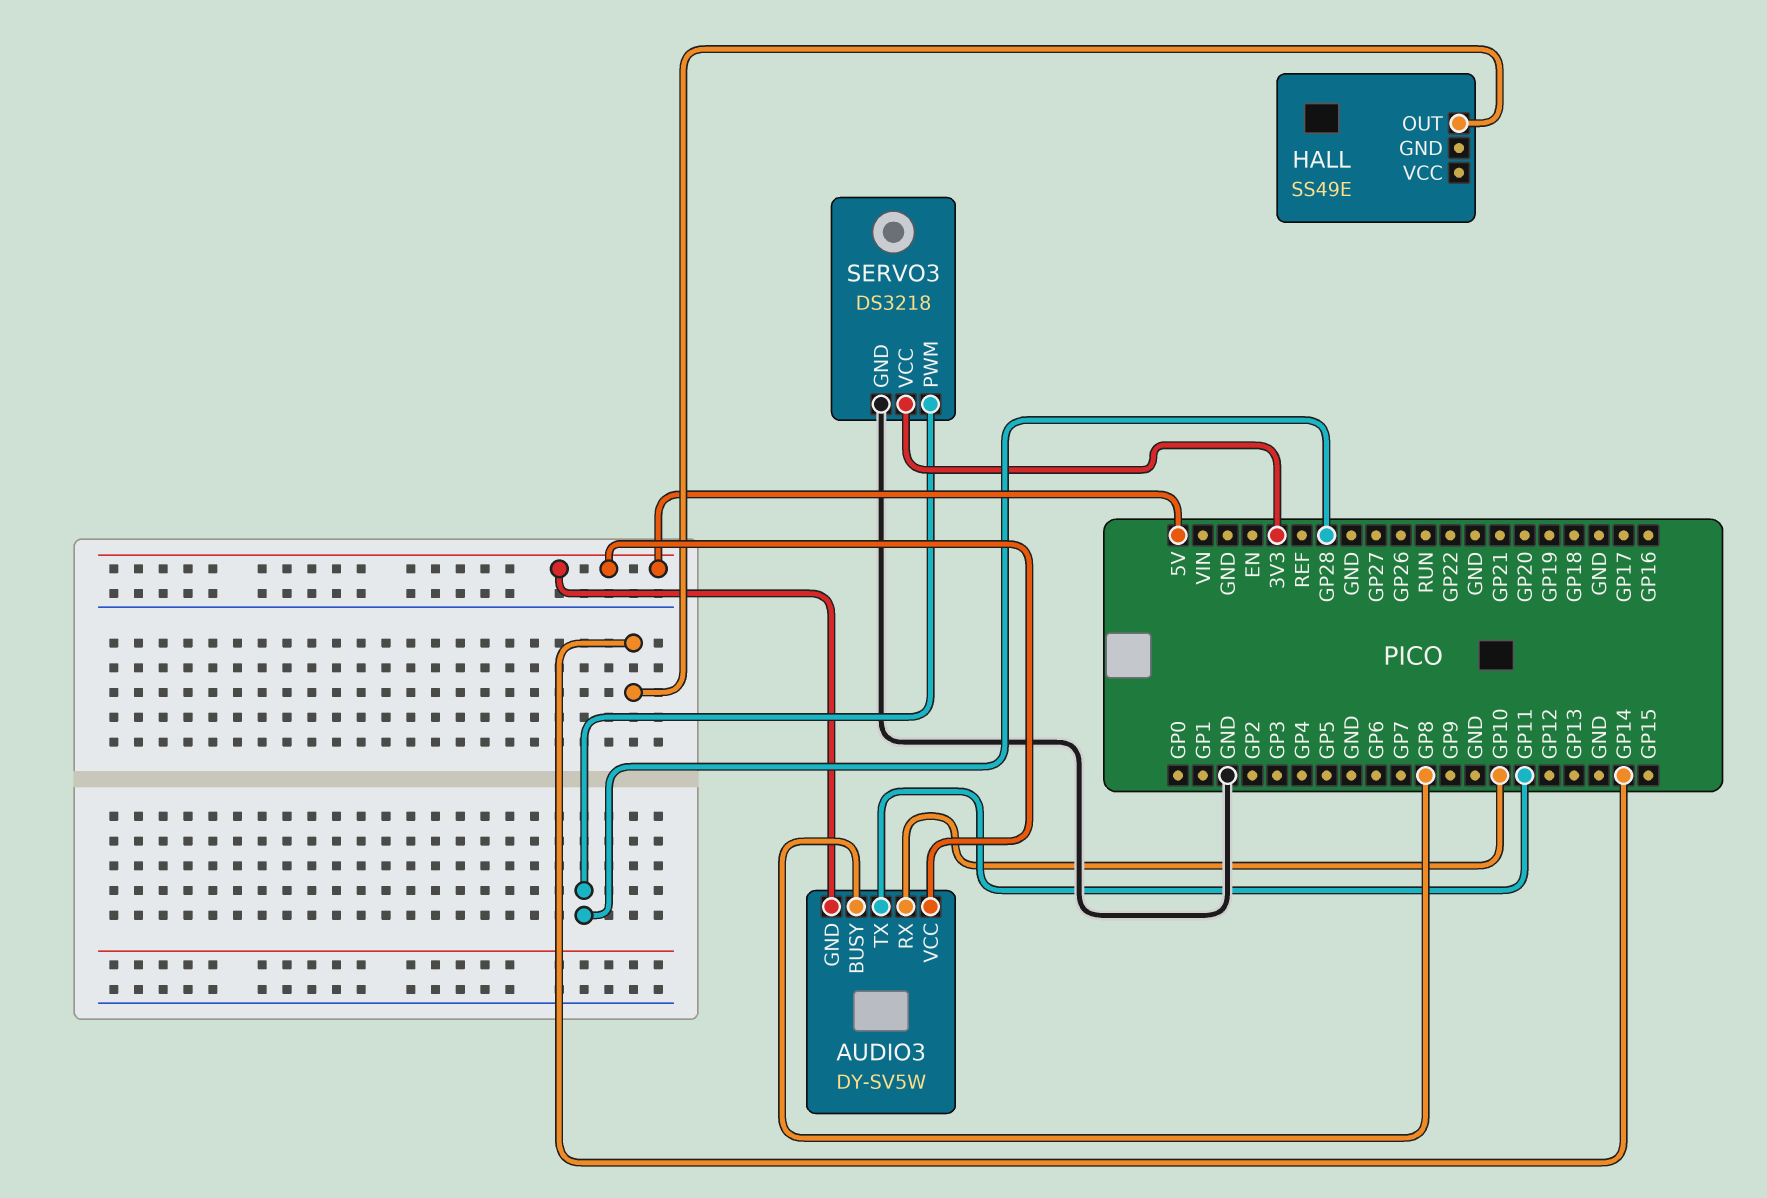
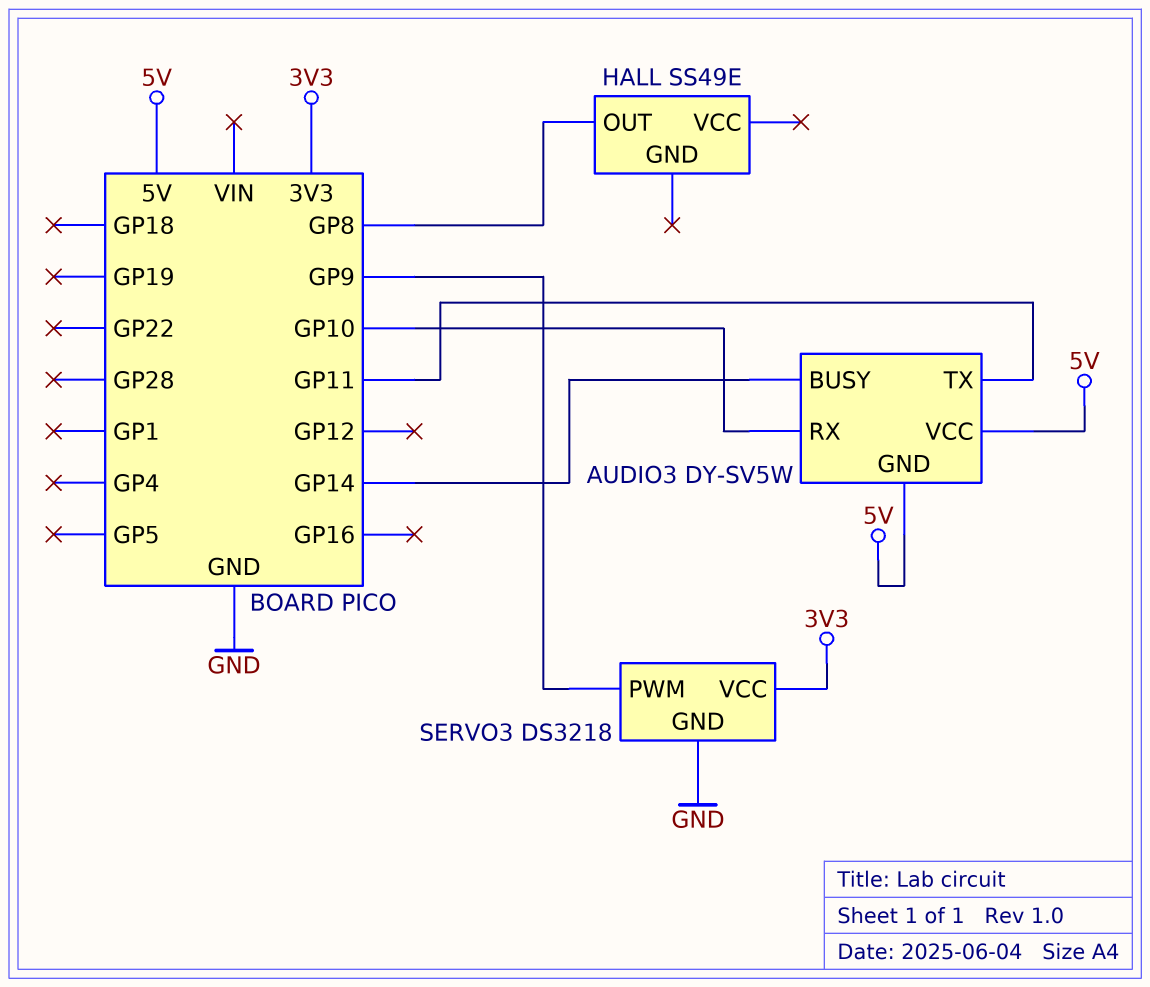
AUDIO3 pin BUSY: GP8 -> GP14
HALL pin OUT: GP14 -> GP8
SERVO3 pin PWM: GP28 -> GP9

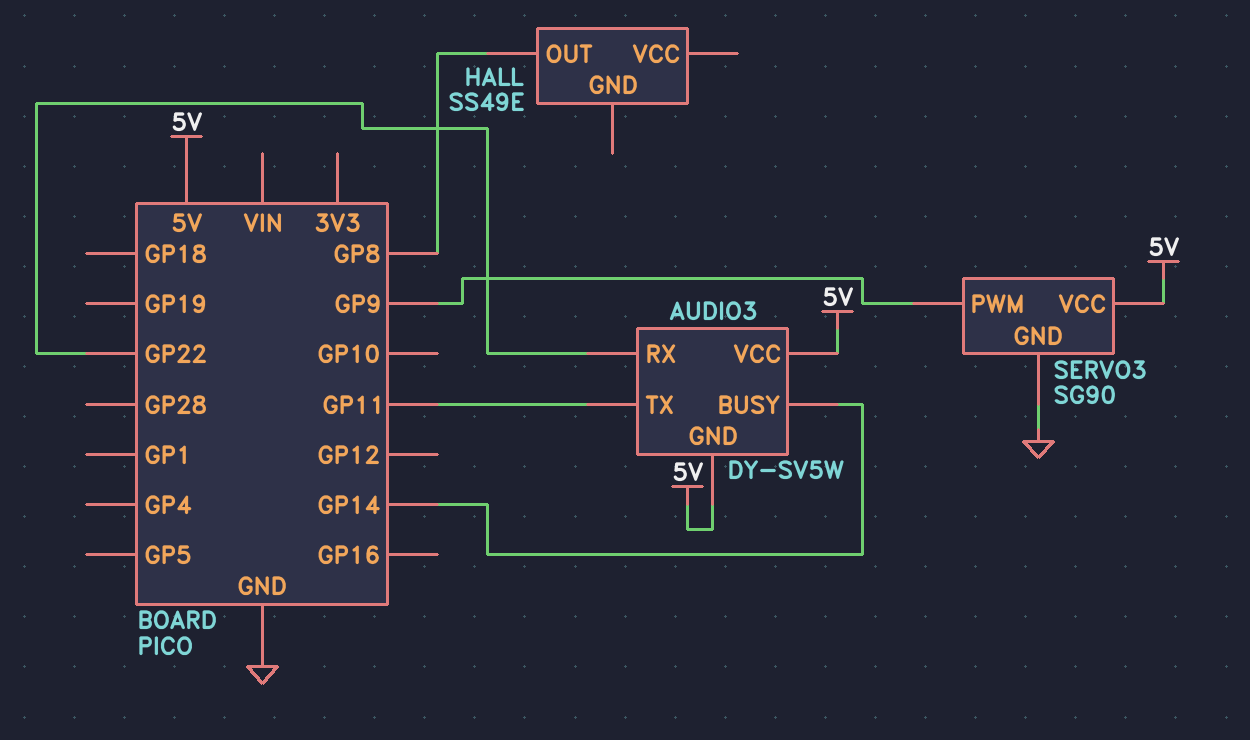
AUDIO3 pin RX: GP10 -> GP22
SERVO3: DS3218 -> SG90
SERVO3 pin VCC: 3V3 -> 5V

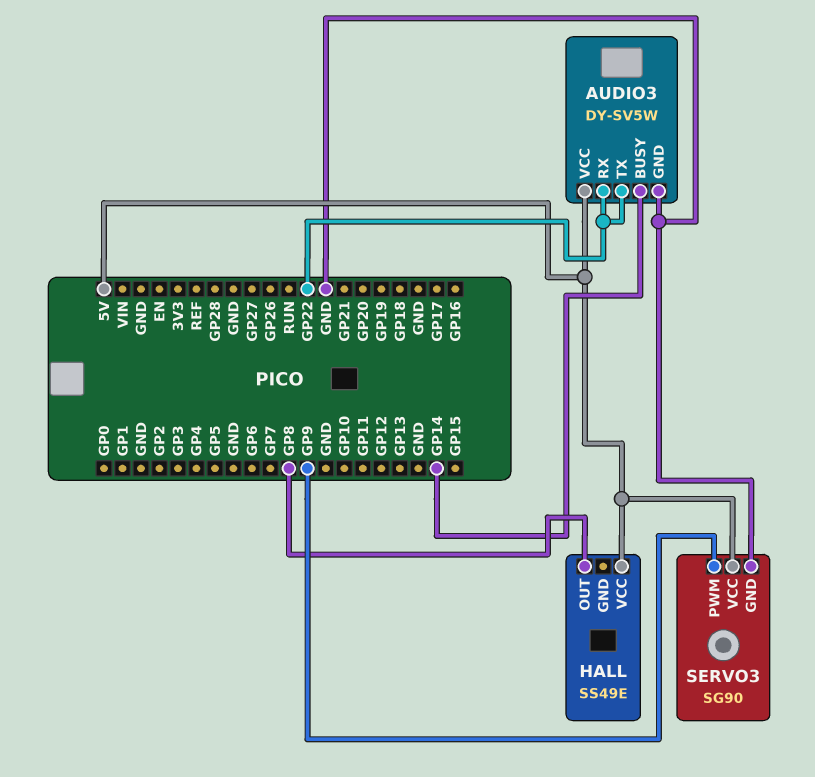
AUDIO3 pin GND: 5V -> GND
AUDIO3 pin TX: GP11 -> GP22
HALL pin VCC: none -> 5V

